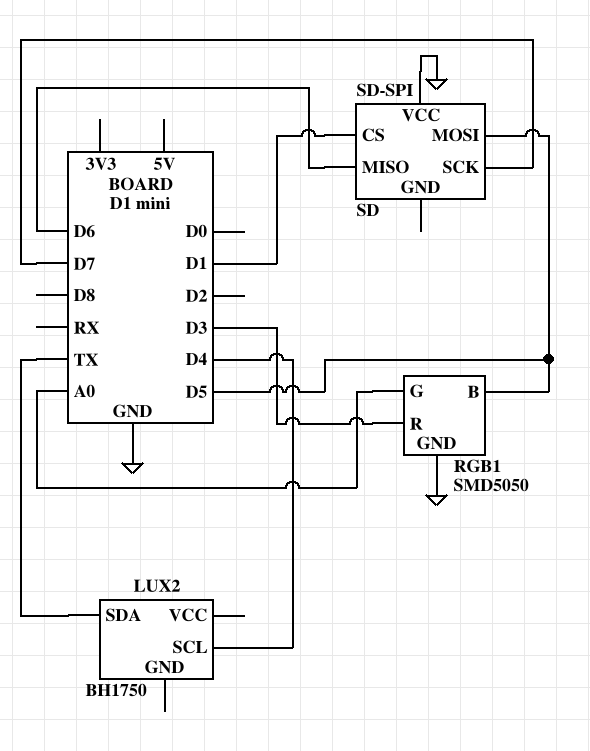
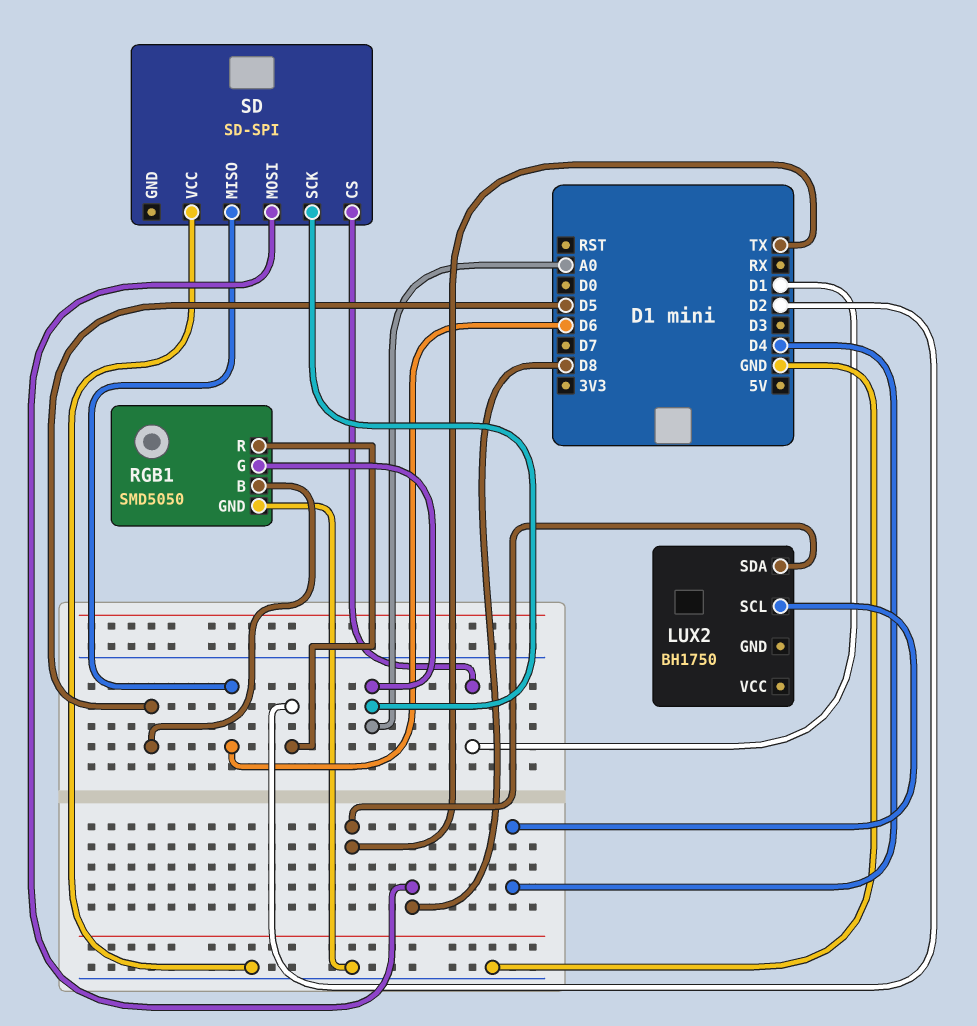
RGB1 pin R: D3 -> D2
SD pin MOSI: D5 -> D8
SD pin SCK: D7 -> A0

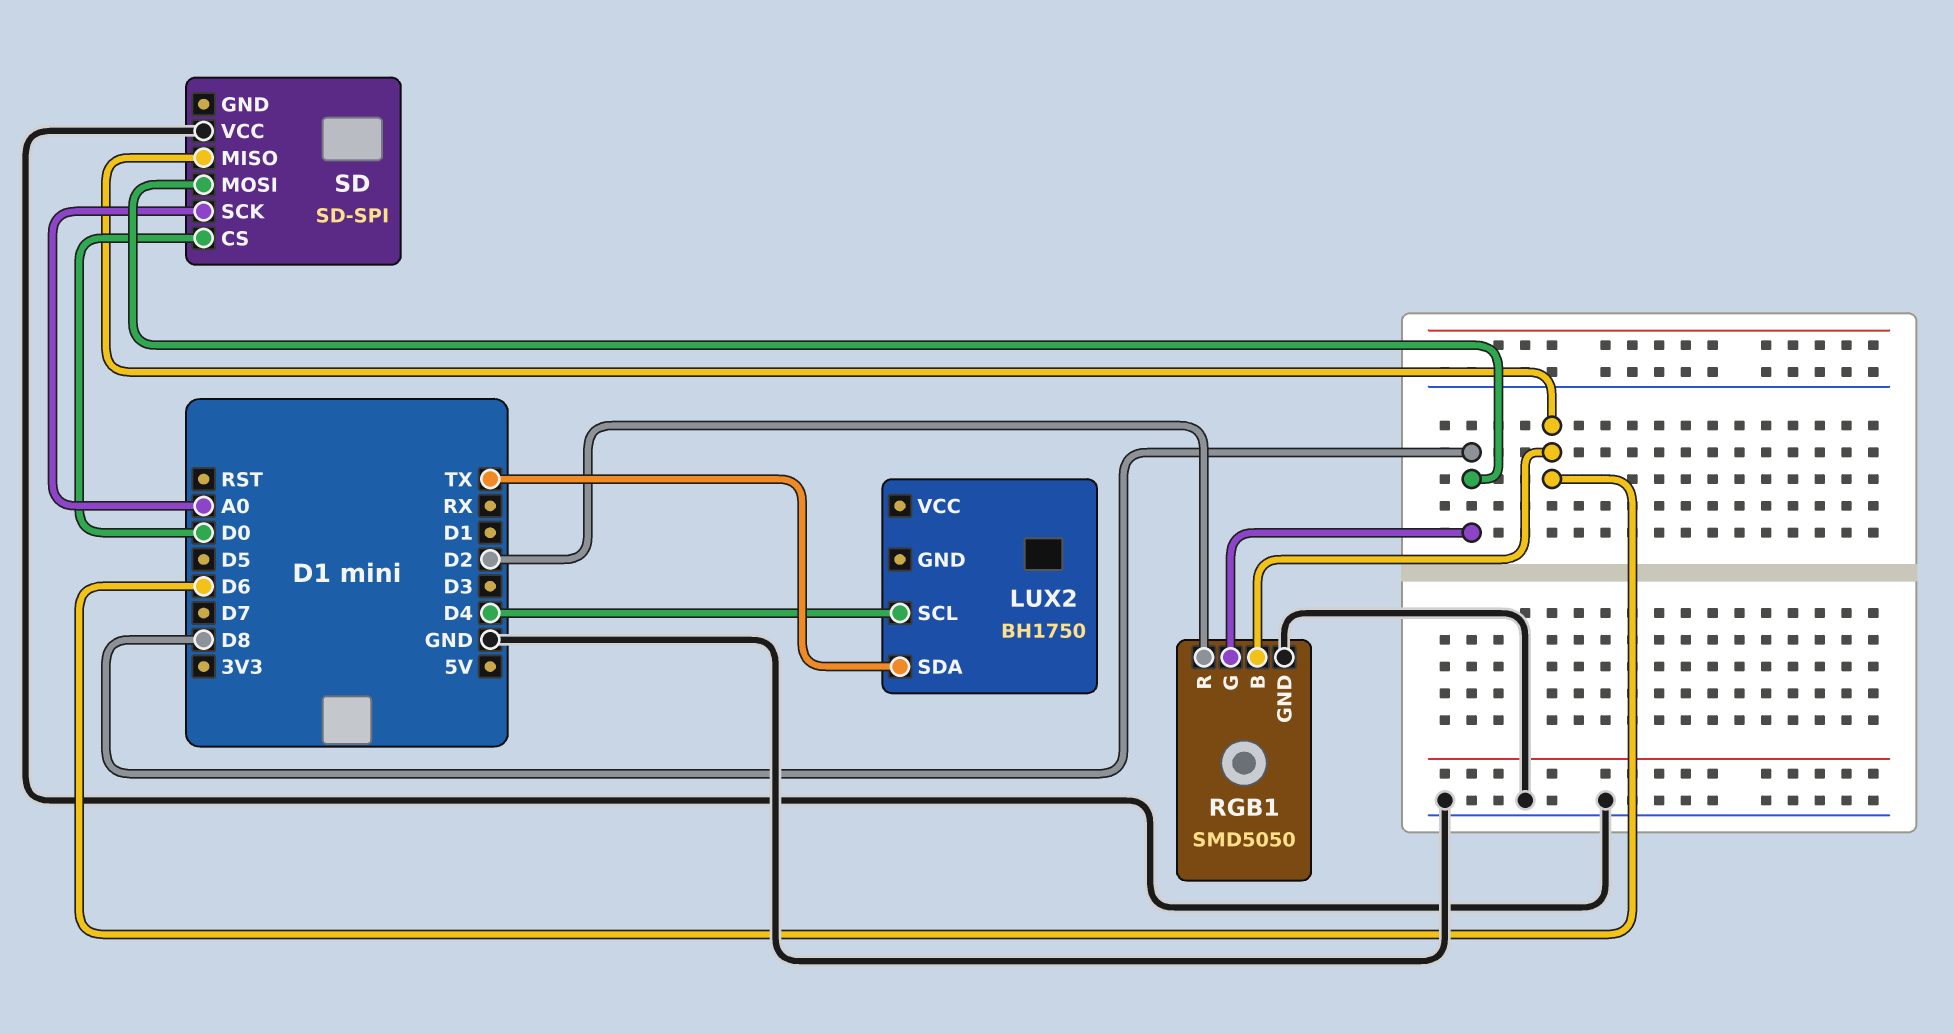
RGB1 pin B: D5 -> D6
RGB1 pin G: A0 -> D8
SD pin CS: D1 -> D0

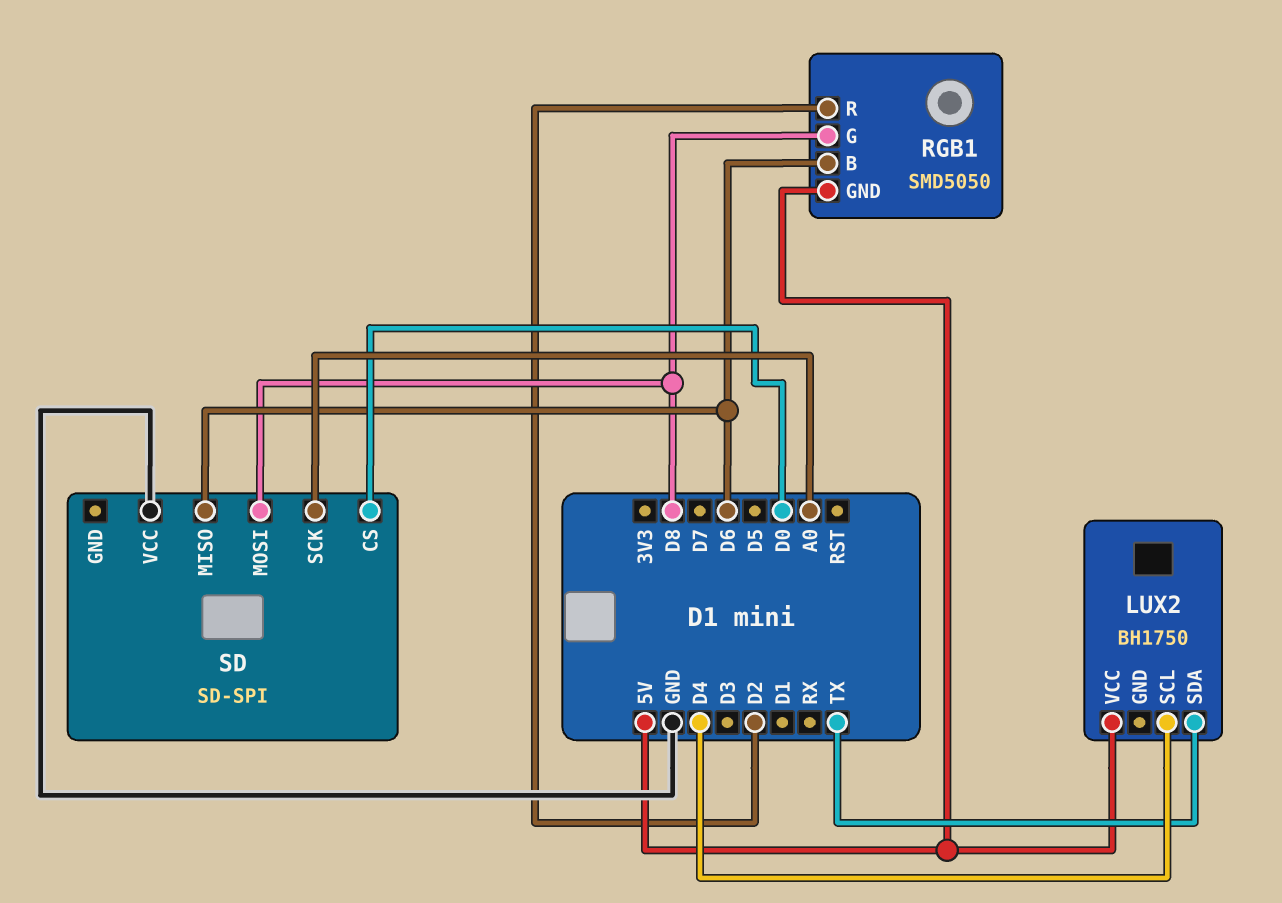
LUX2 pin VCC: none -> 5V
RGB1 pin GND: GND -> 5V

